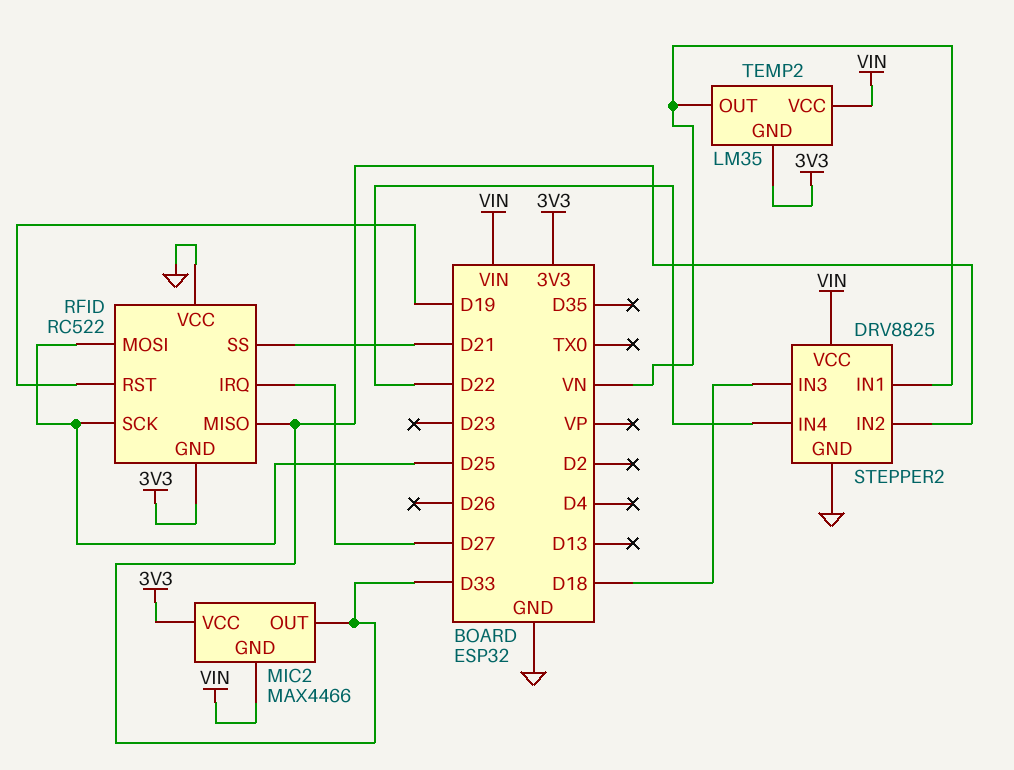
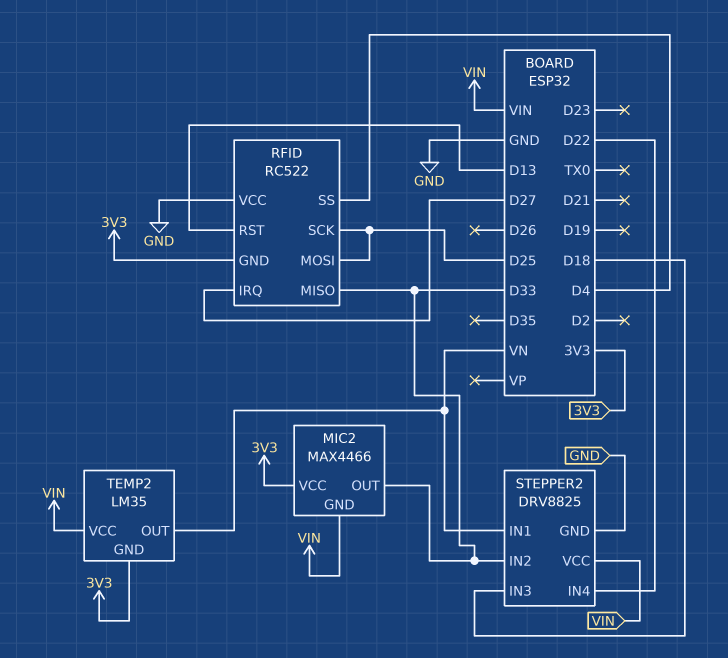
RFID pin RST: D19 -> D13
RFID pin SS: D21 -> D4

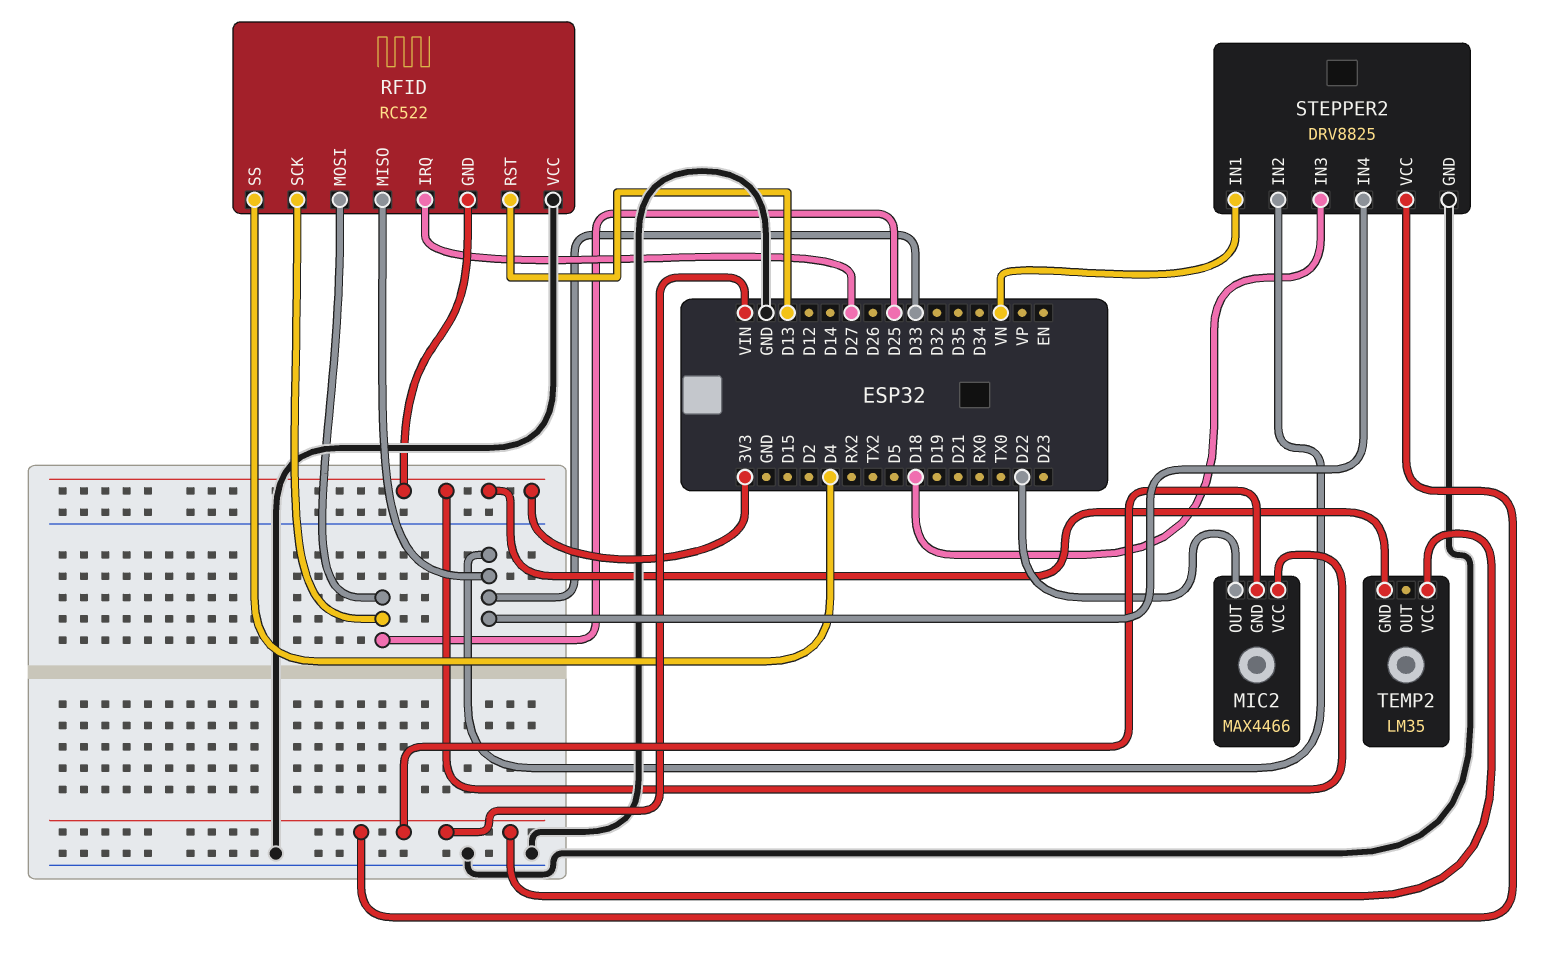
MIC2 pin OUT: D33 -> D22
STEPPER2 pin IN4: D22 -> D33
TEMP2 pin OUT: VN -> none

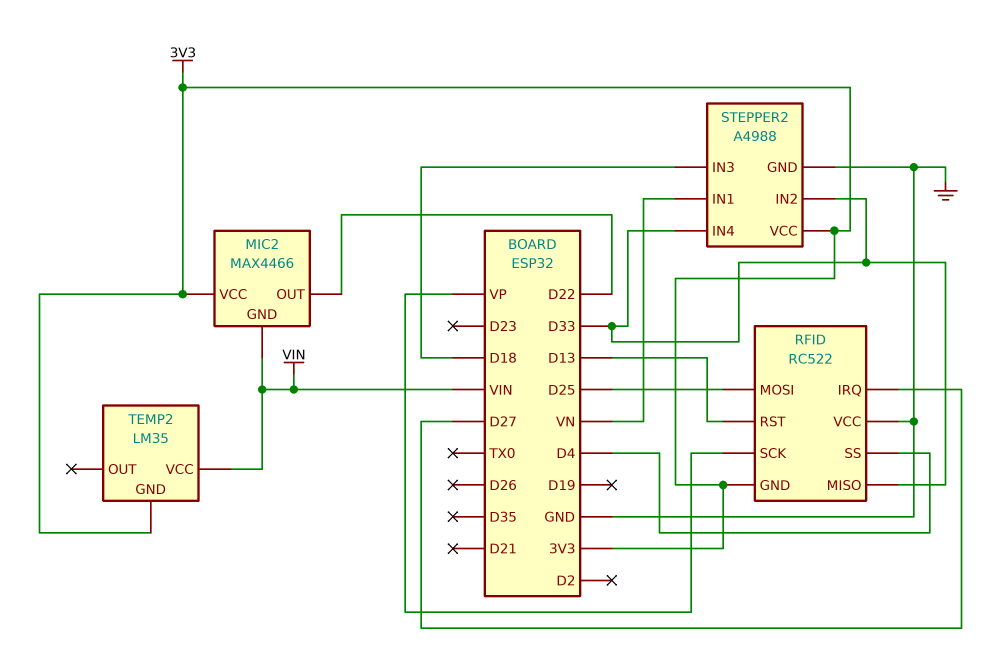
RFID pin SCK: D25 -> VP
STEPPER2: DRV8825 -> A4988
STEPPER2 pin VCC: VIN -> 3V3

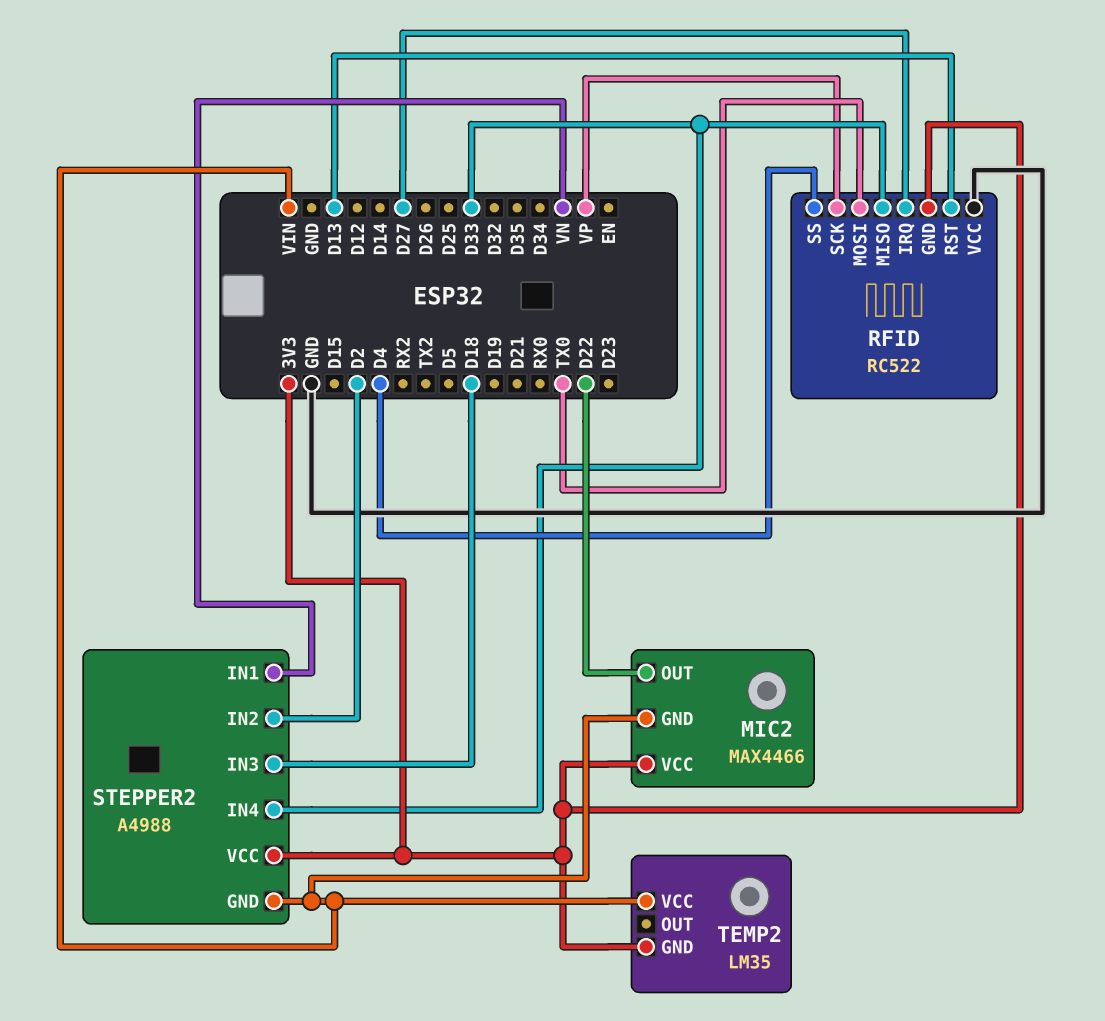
RFID pin MOSI: D25 -> TX0
STEPPER2 pin GND: GND -> VIN
STEPPER2 pin IN2: D33 -> D2

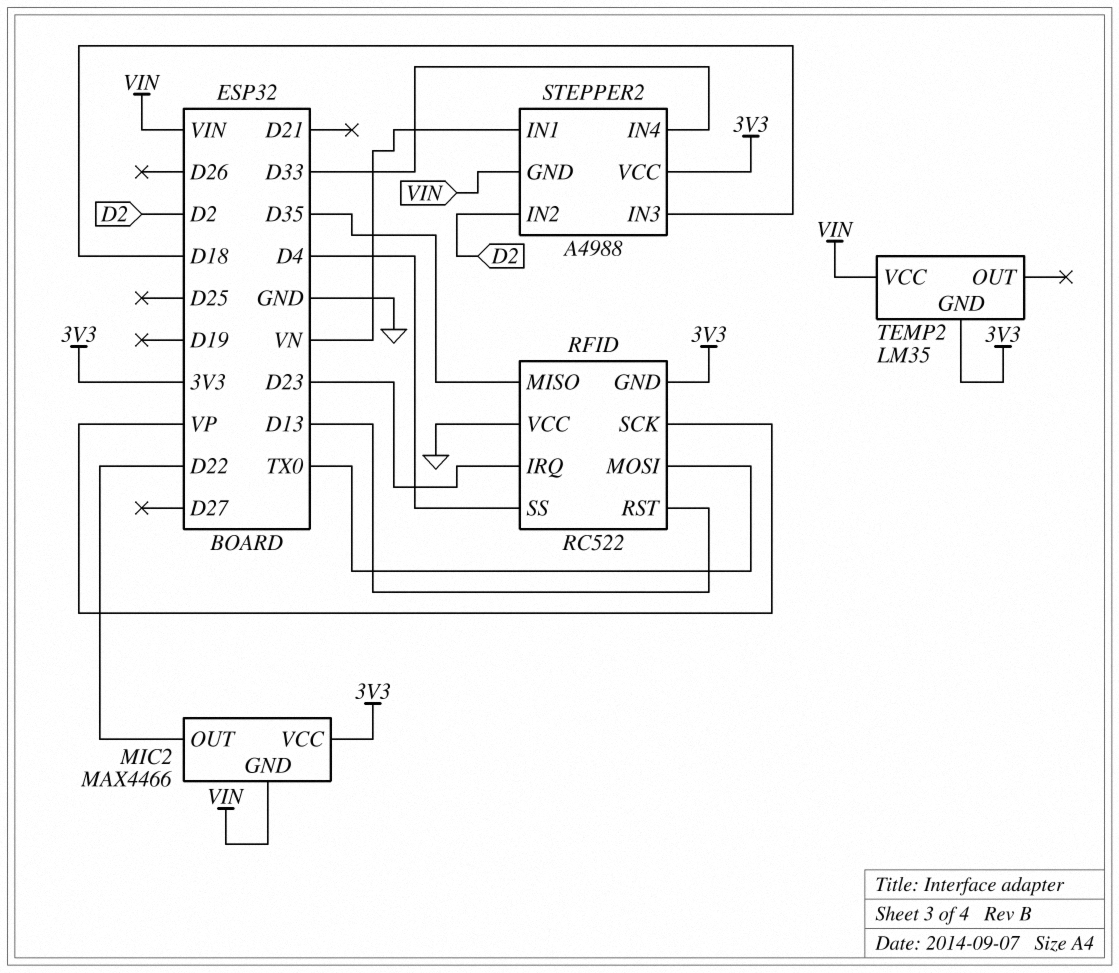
RFID pin IRQ: D27 -> D23
RFID pin MISO: D33 -> D35

